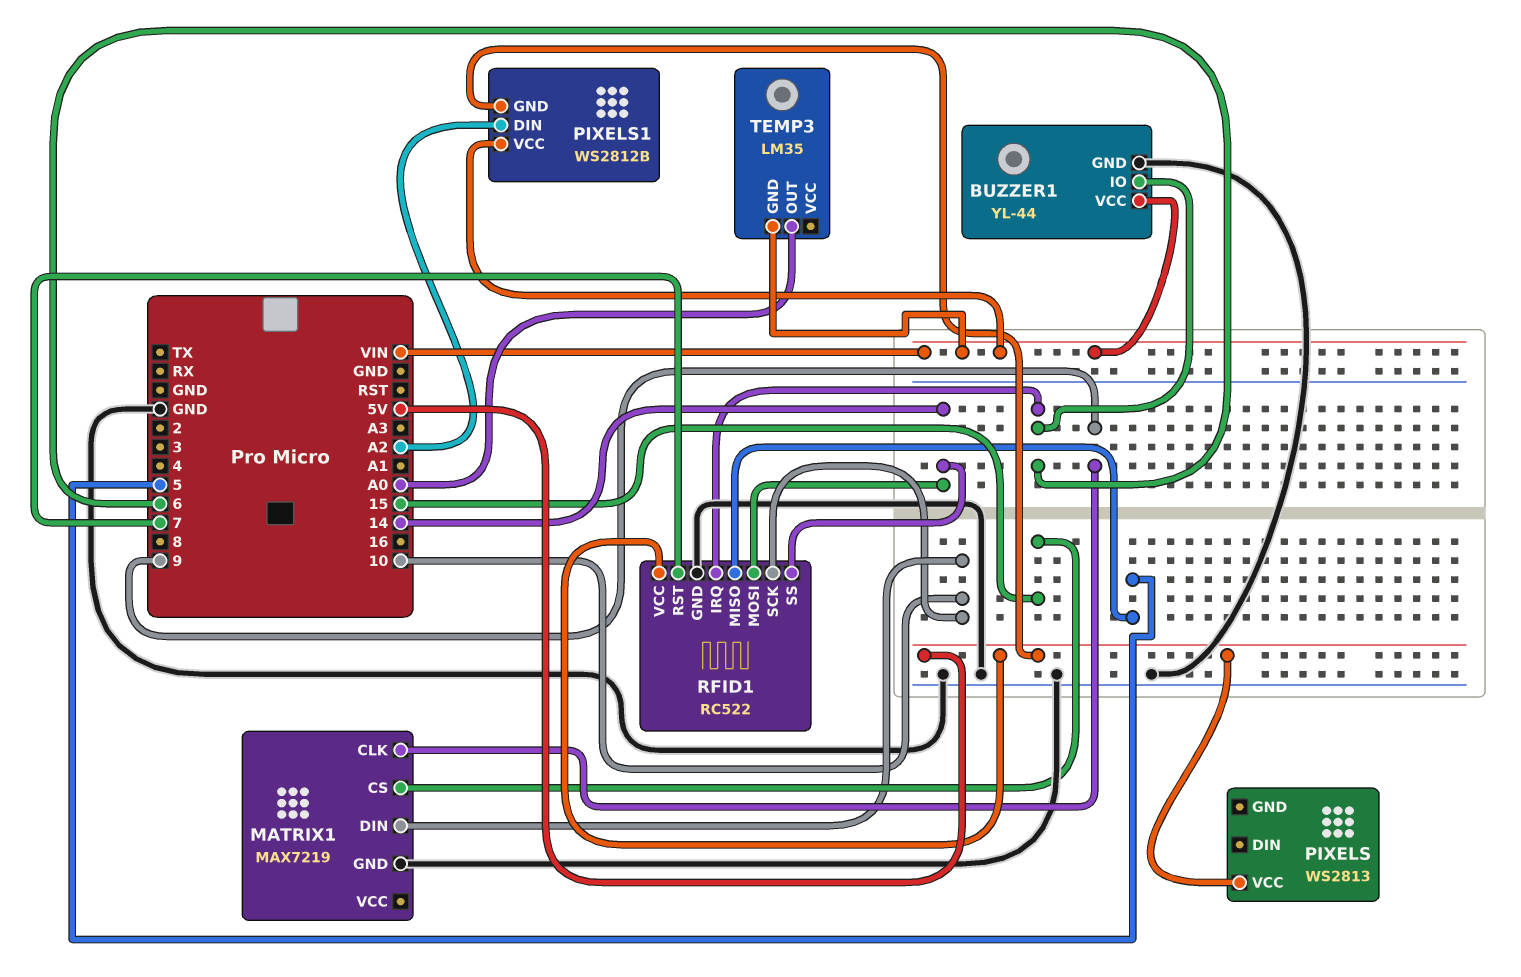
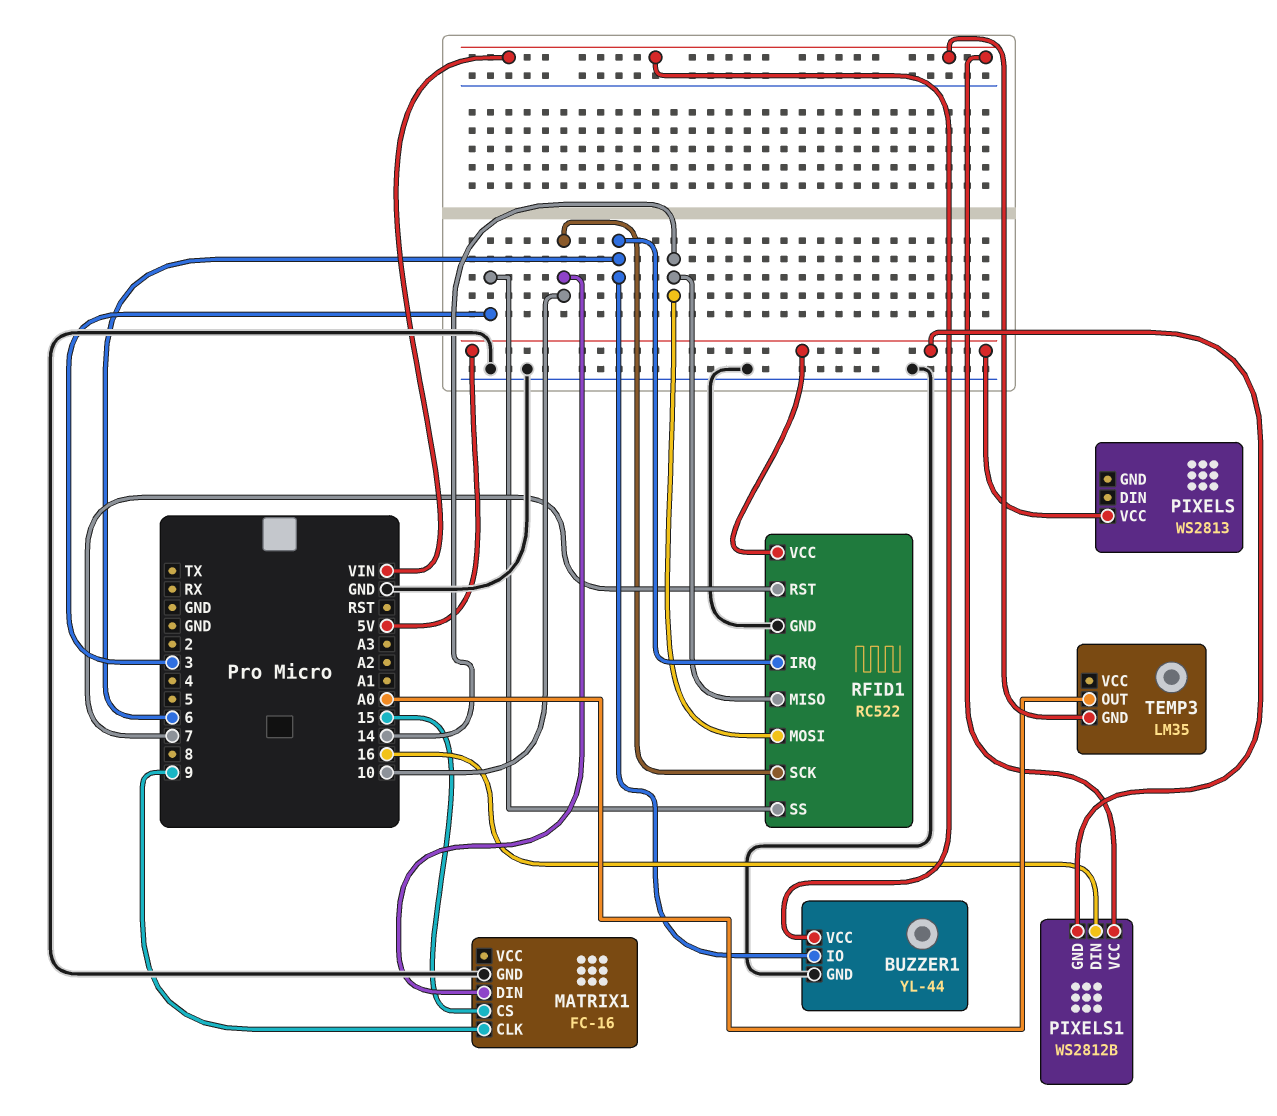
MATRIX1: MAX7219 -> FC-16
PIXELS1 pin DIN: A2 -> 16
RFID1 pin MISO: 5 -> 14
RFID1 pin SS: 14 -> 3

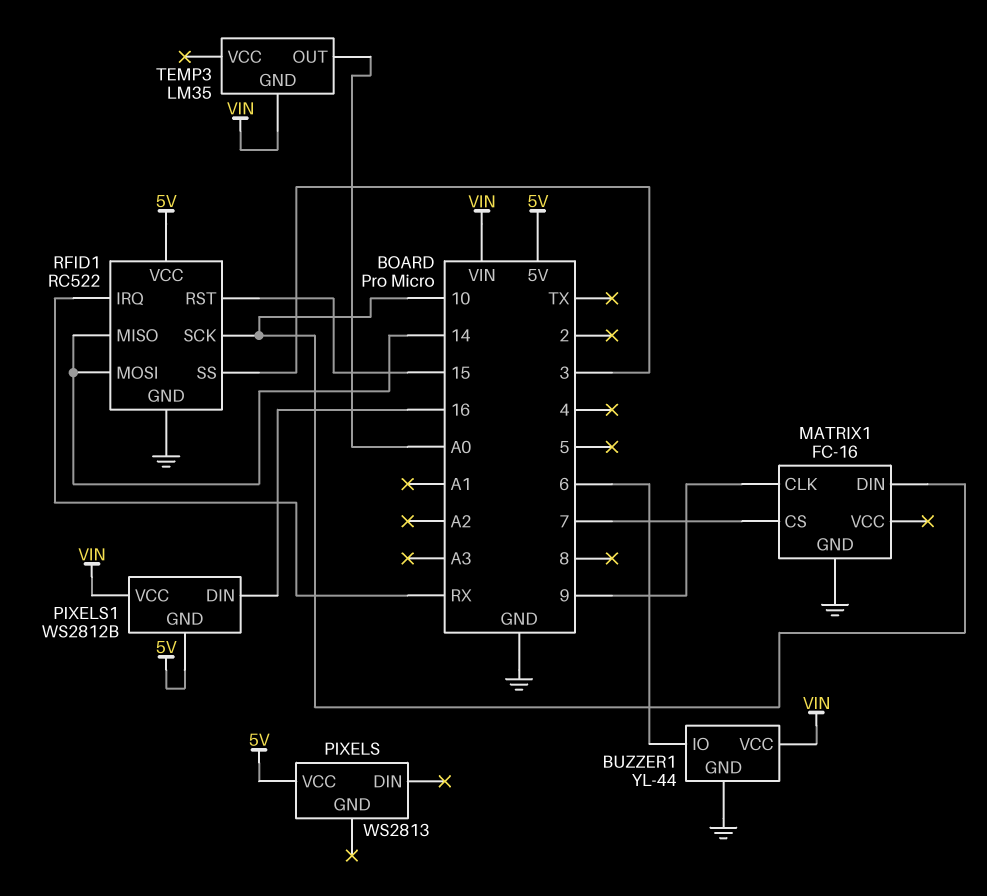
MATRIX1 pin CS: 15 -> 7
RFID1 pin IRQ: 6 -> RX
RFID1 pin RST: 7 -> 15

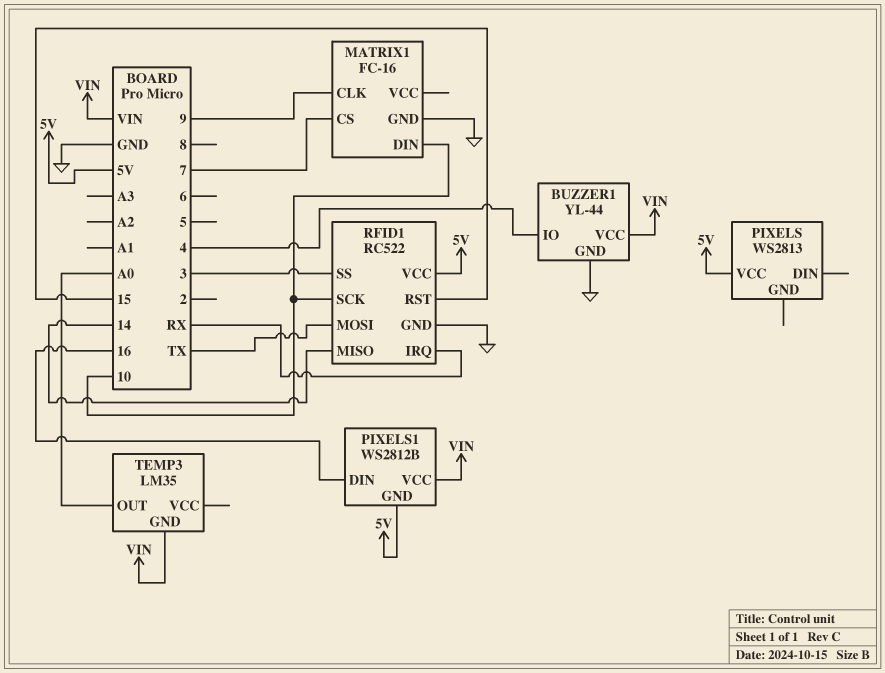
BUZZER1 pin IO: 6 -> 4
RFID1 pin MOSI: 14 -> TX

